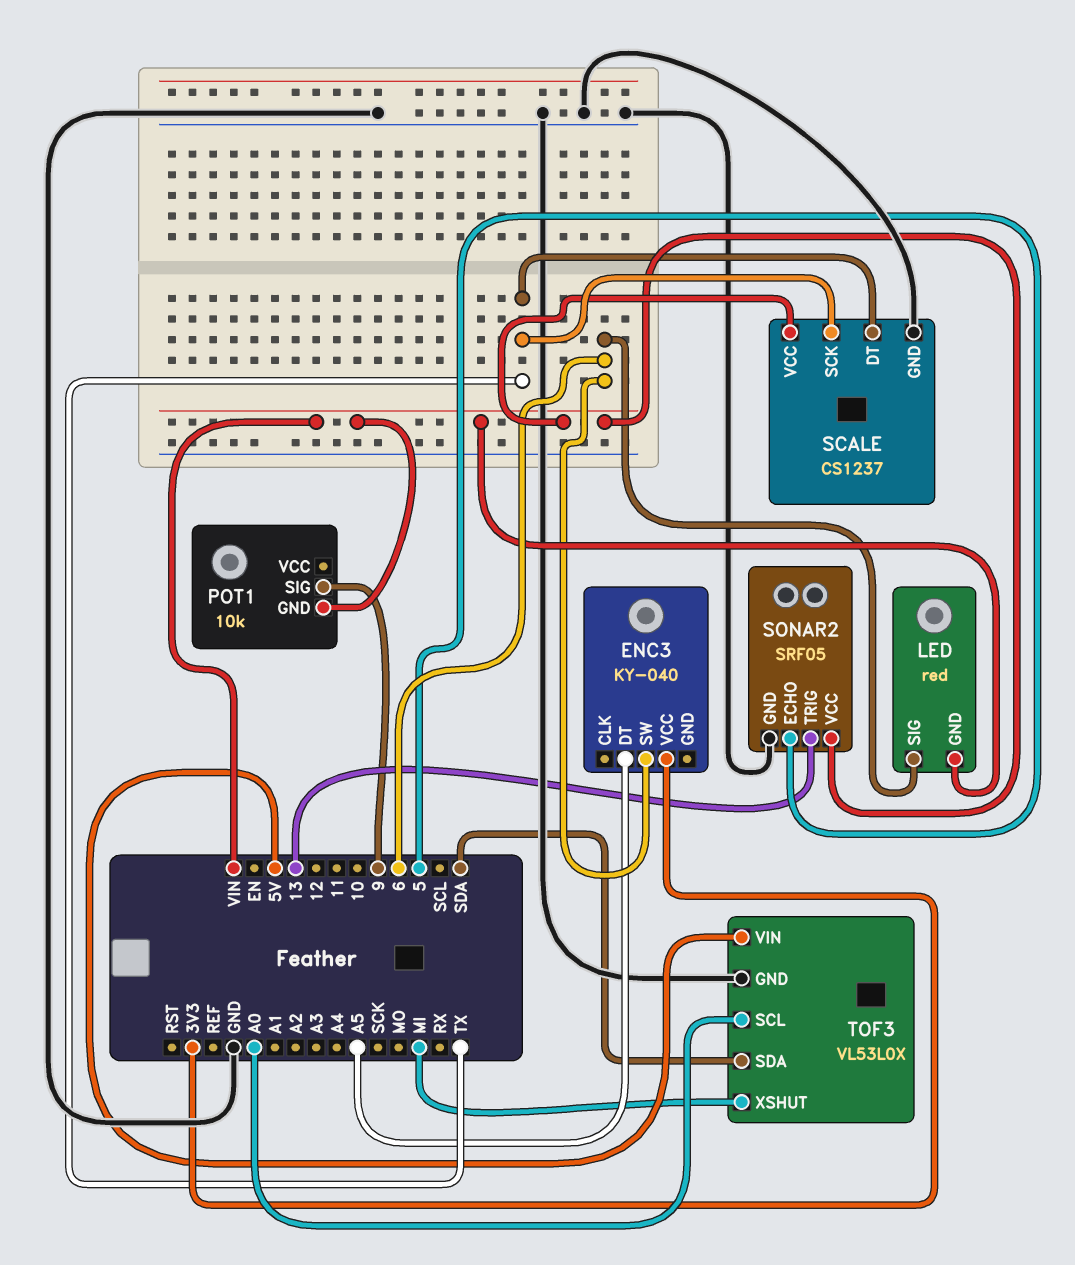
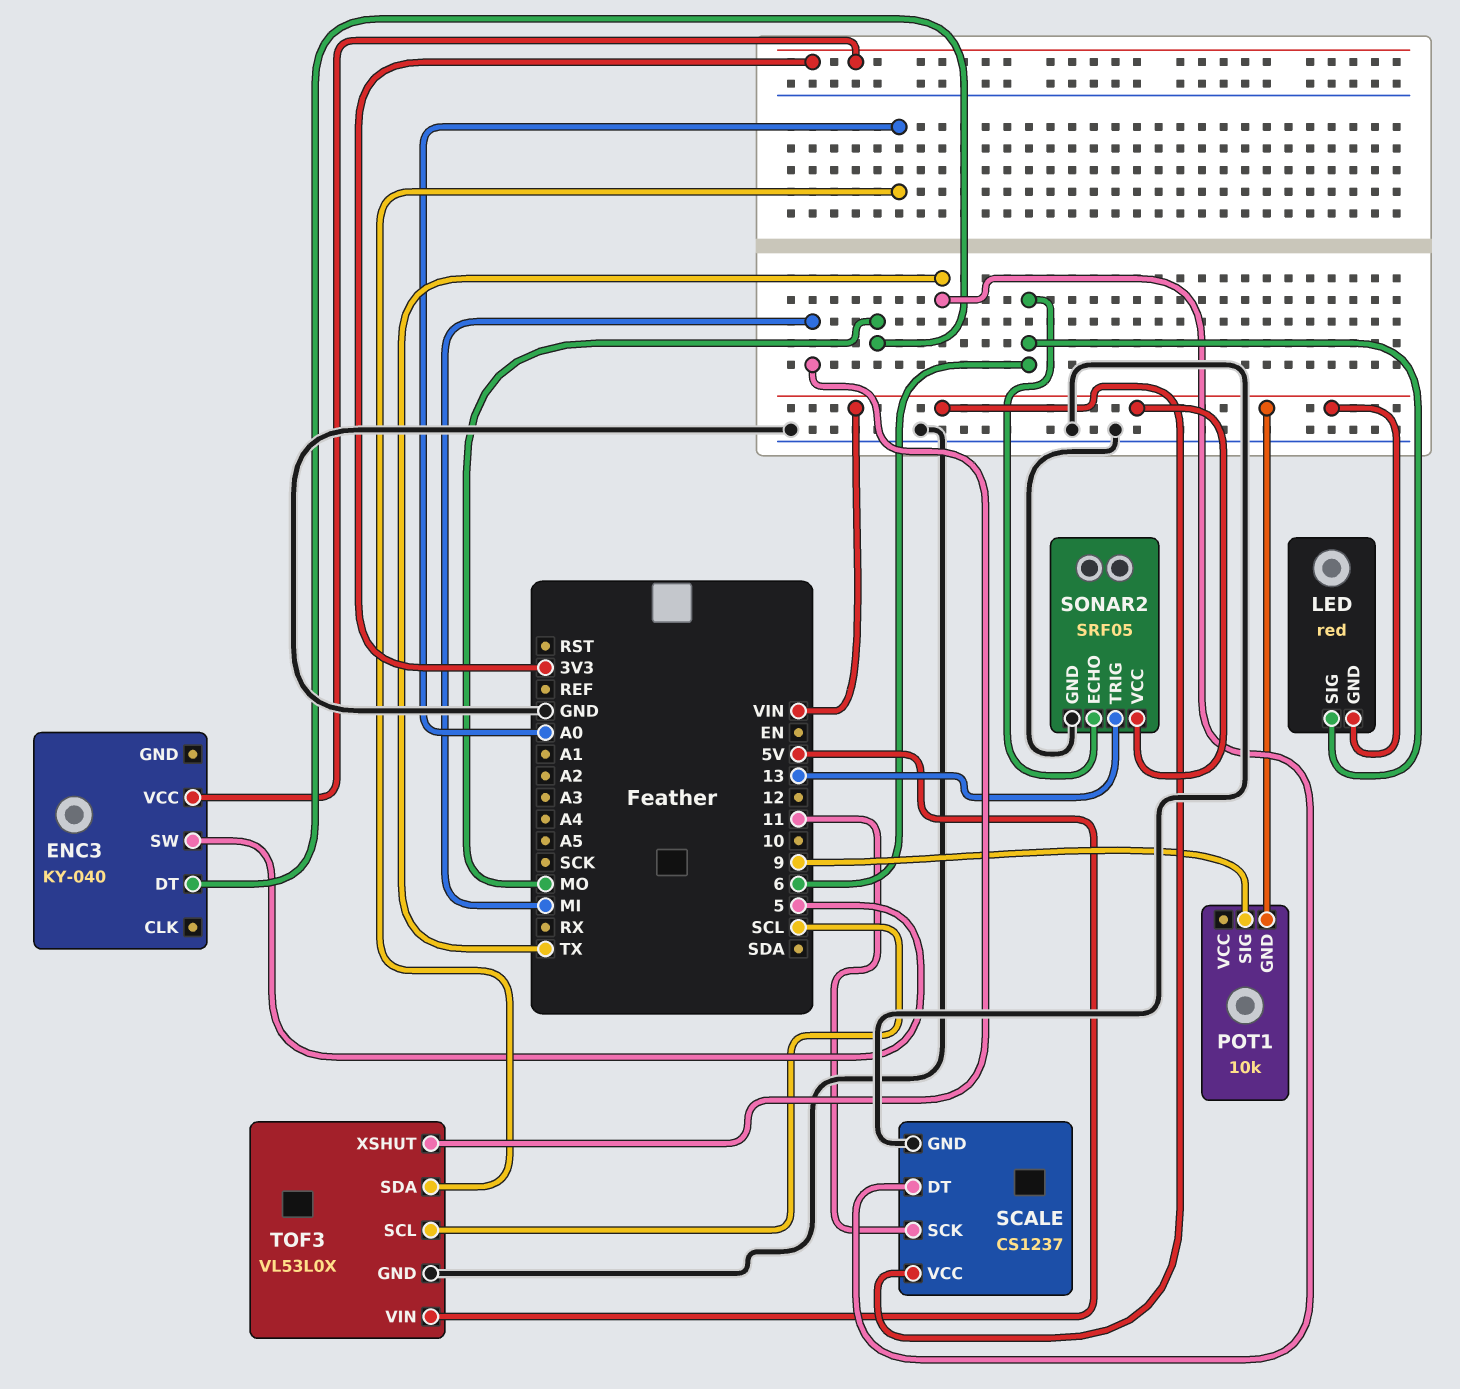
ENC3 pin DT: A5 -> MO
ENC3 pin SW: 6 -> 5
SCALE pin SCK: TX -> 11
SONAR2 pin ECHO: 5 -> 6
TOF3 pin SCL: A0 -> SCL
TOF3 pin SDA: SDA -> A0

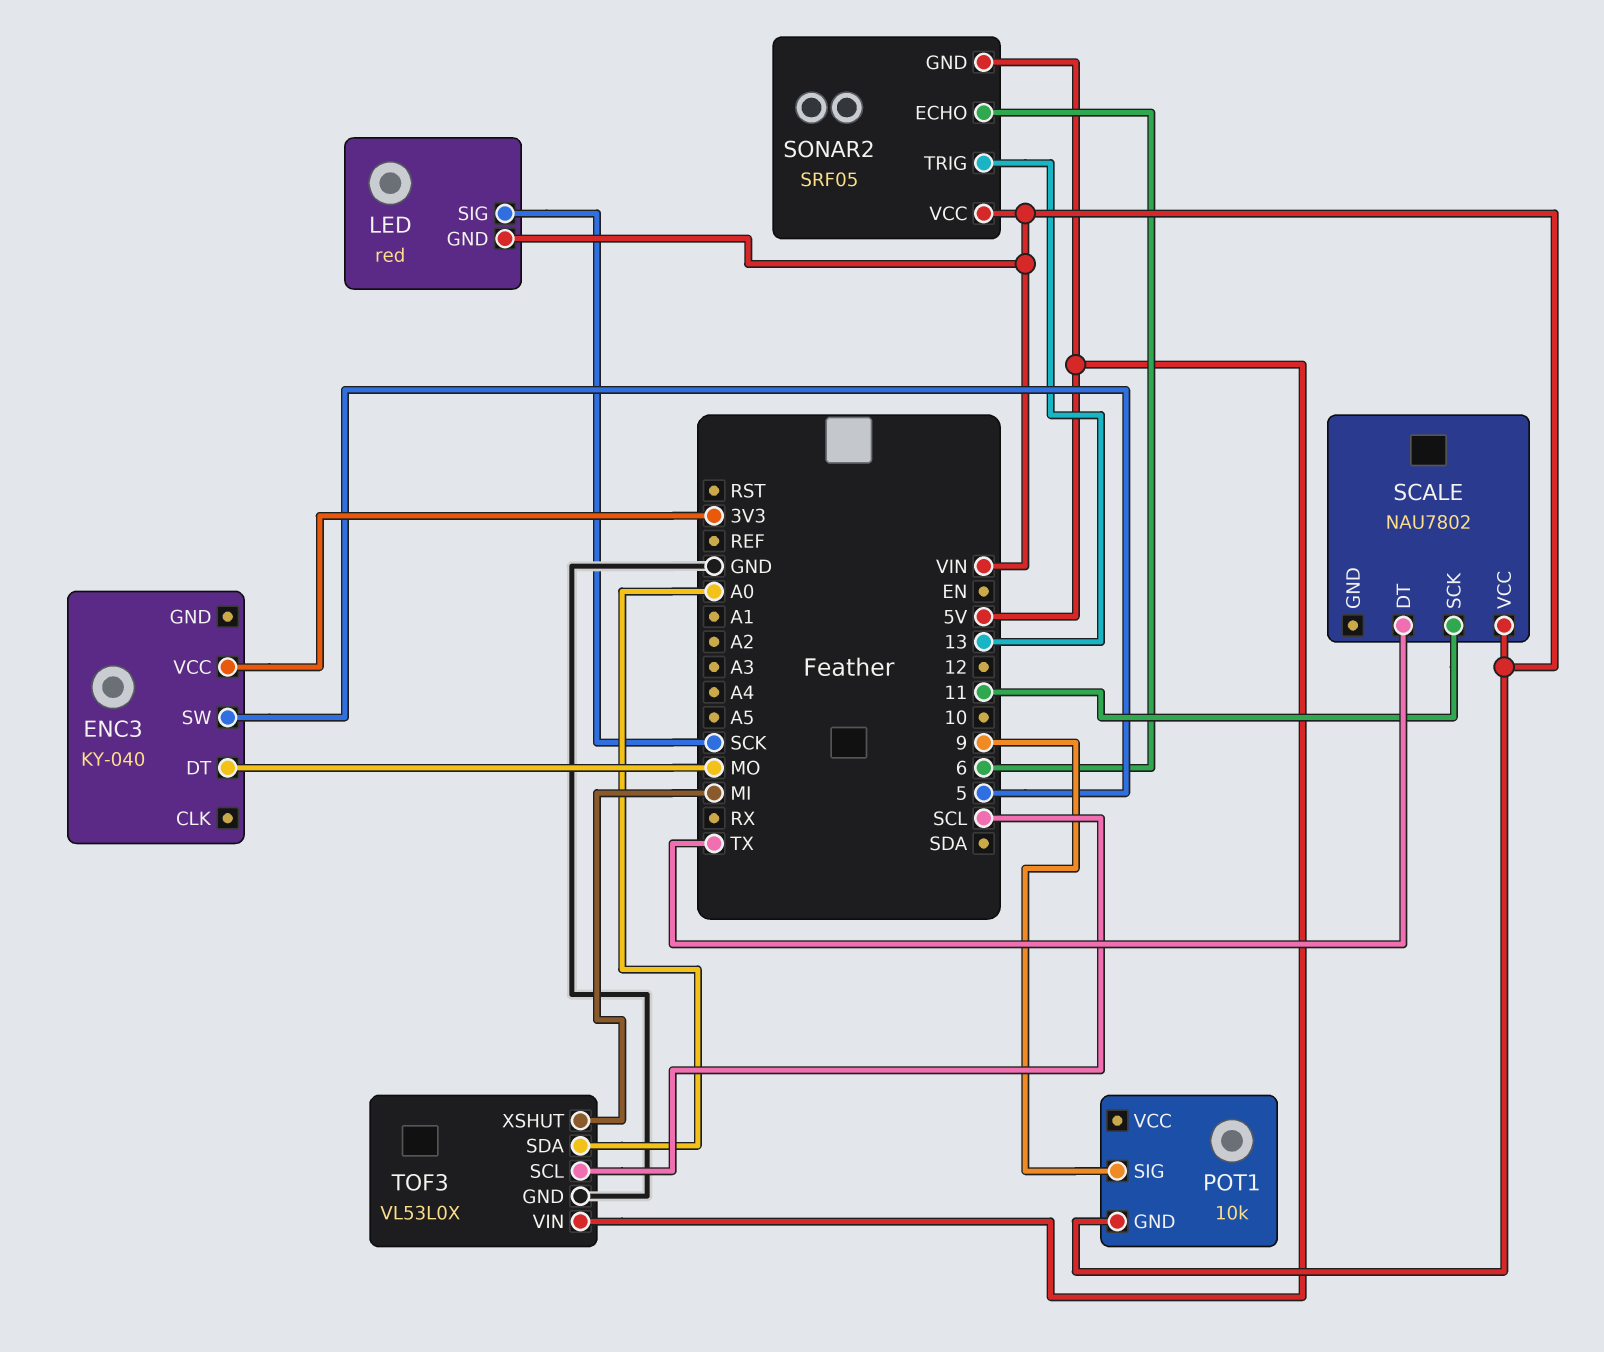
LED pin SIG: 6 -> SCK
SCALE: CS1237 -> NAU7802
SCALE pin GND: GND -> none
SONAR2 pin GND: GND -> 5V

